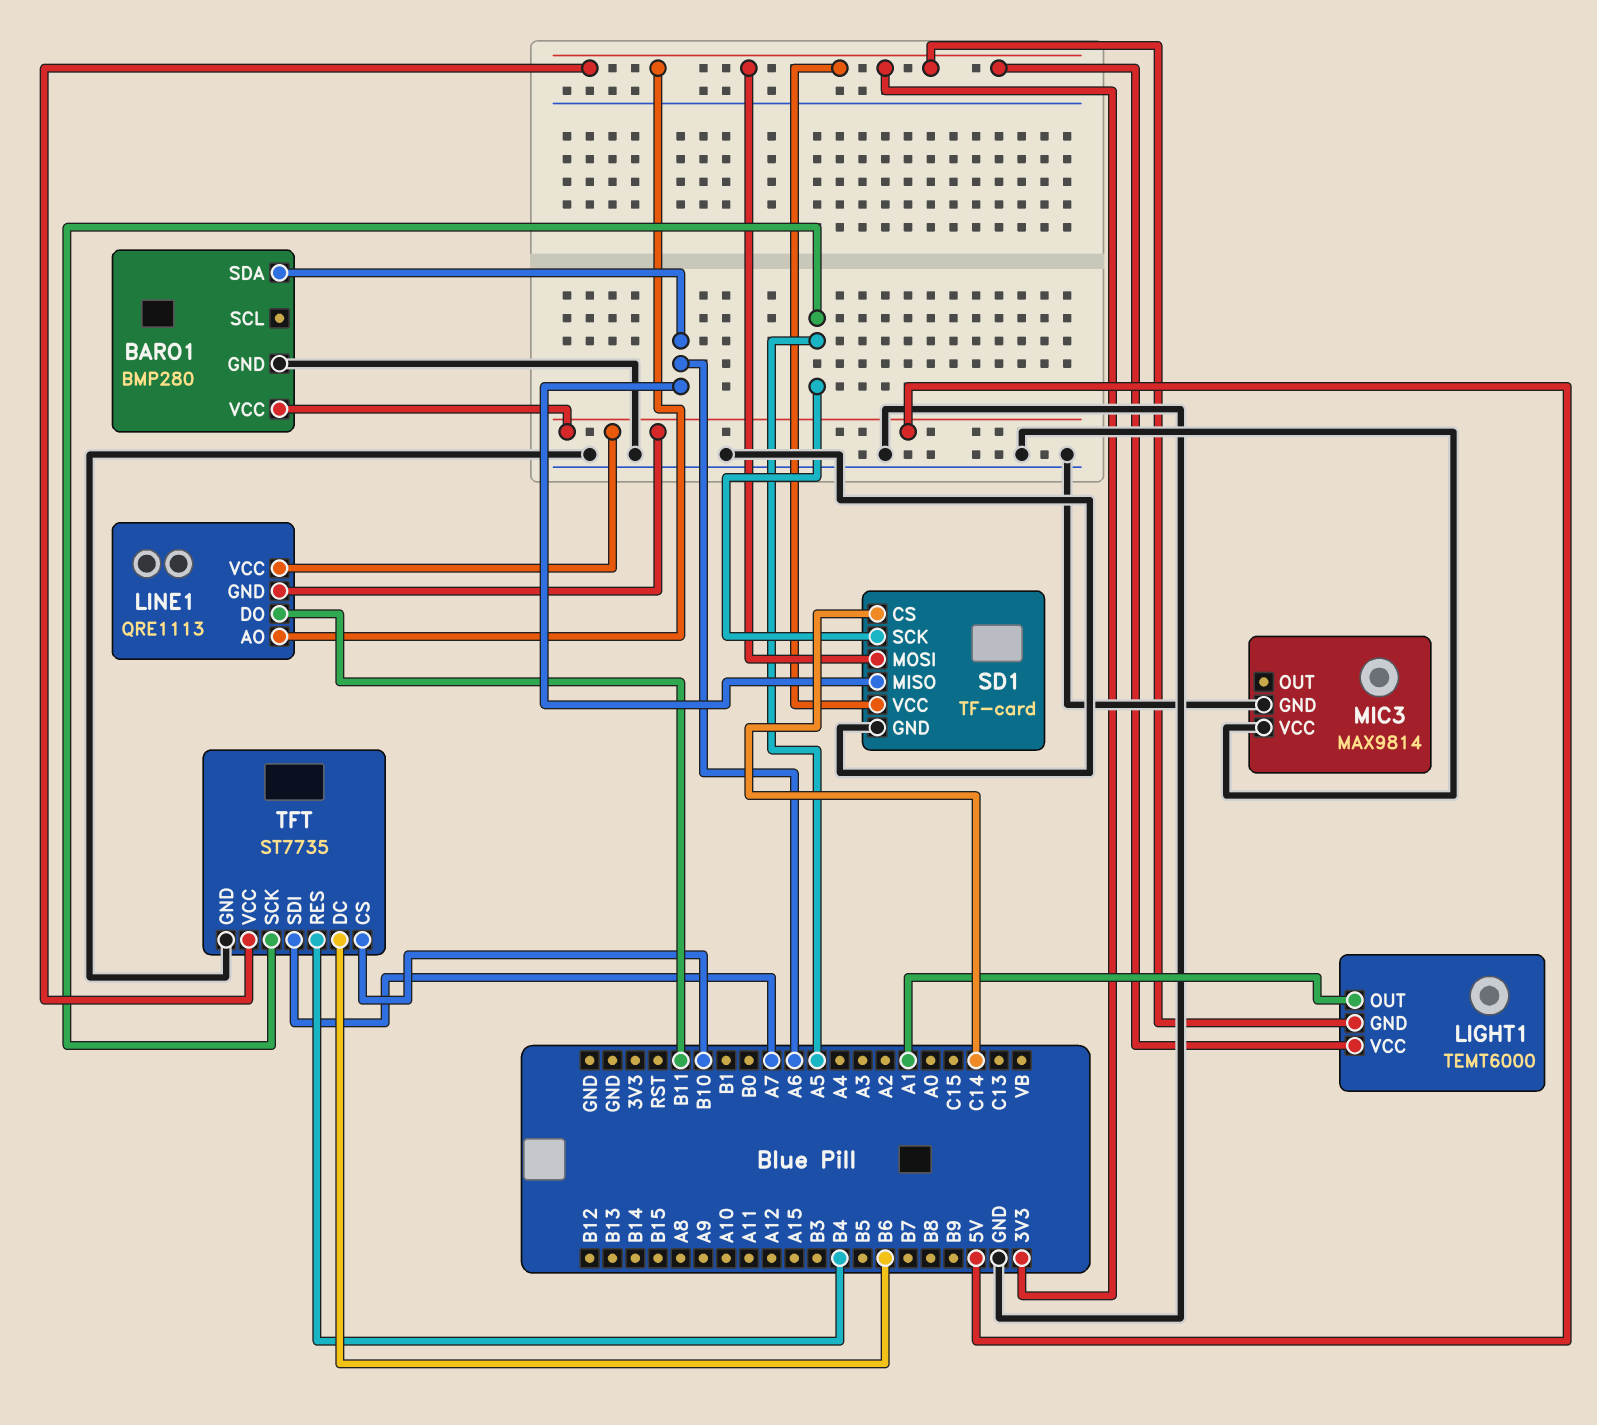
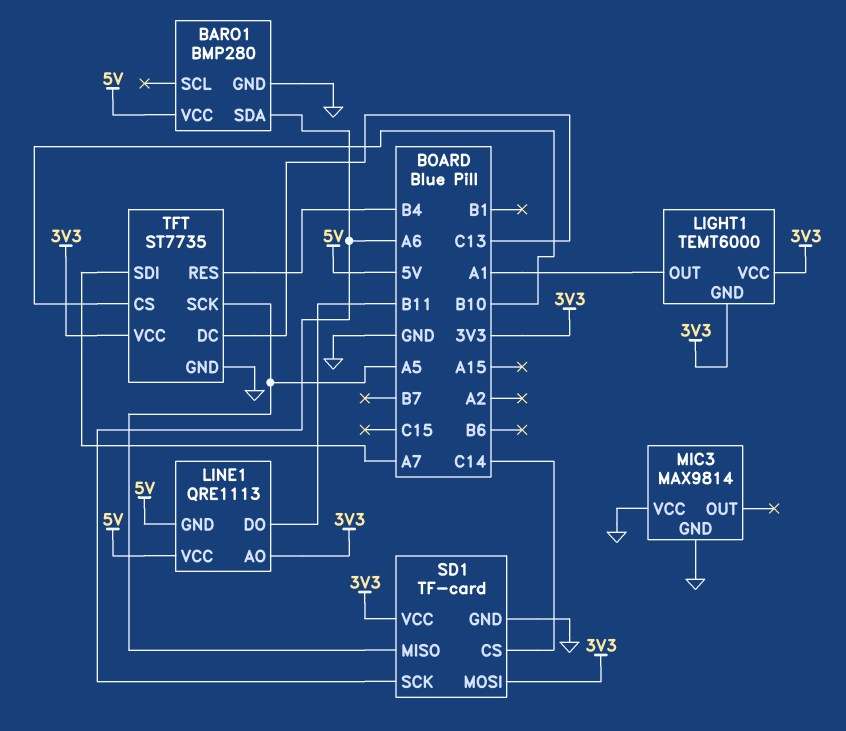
SD1 pin MISO: A6 -> A5
SD1 pin SCK: A5 -> A6
TFT pin DC: B6 -> C13

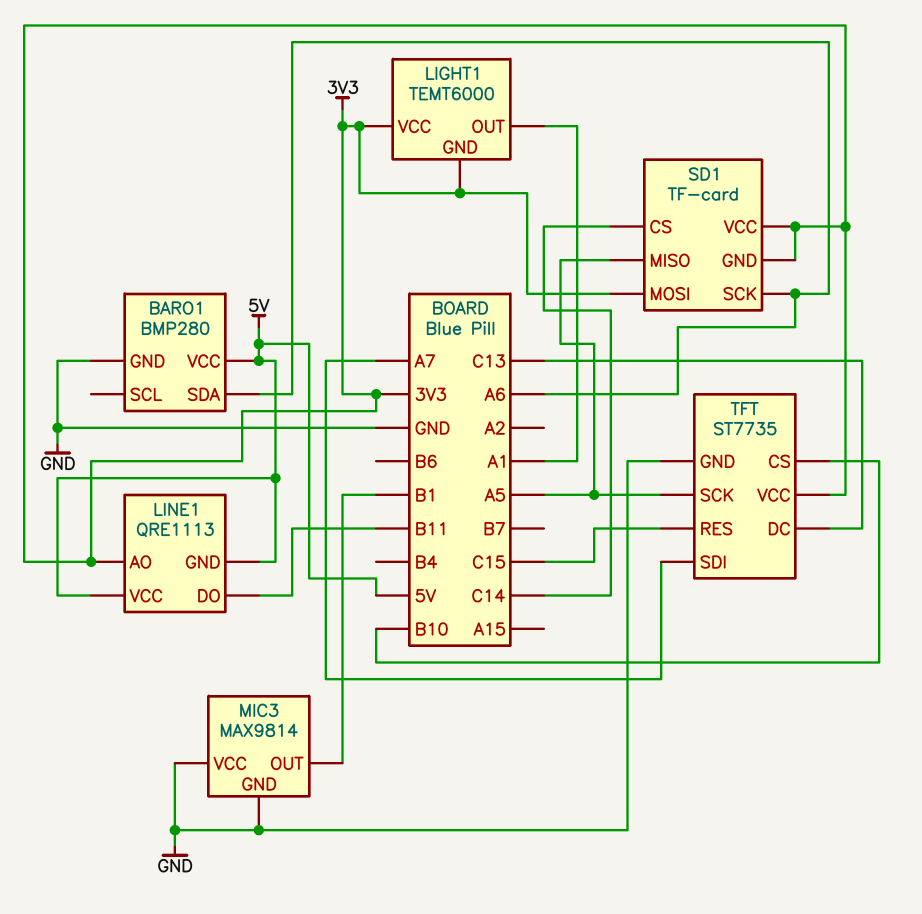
MIC3 pin OUT: none -> B1
SD1 pin GND: GND -> 3V3
TFT pin RES: B4 -> C15

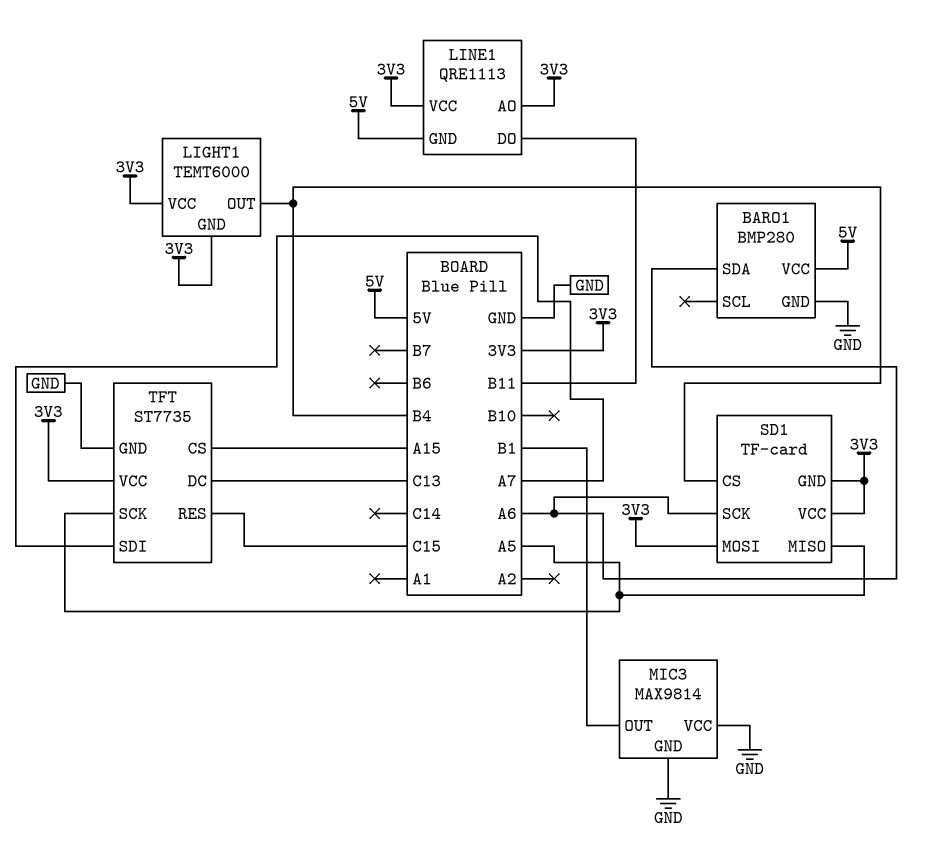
LIGHT1 pin OUT: A1 -> B4
LINE1 pin VCC: 5V -> 3V3
SD1 pin CS: C14 -> B4
TFT pin CS: B10 -> A15

